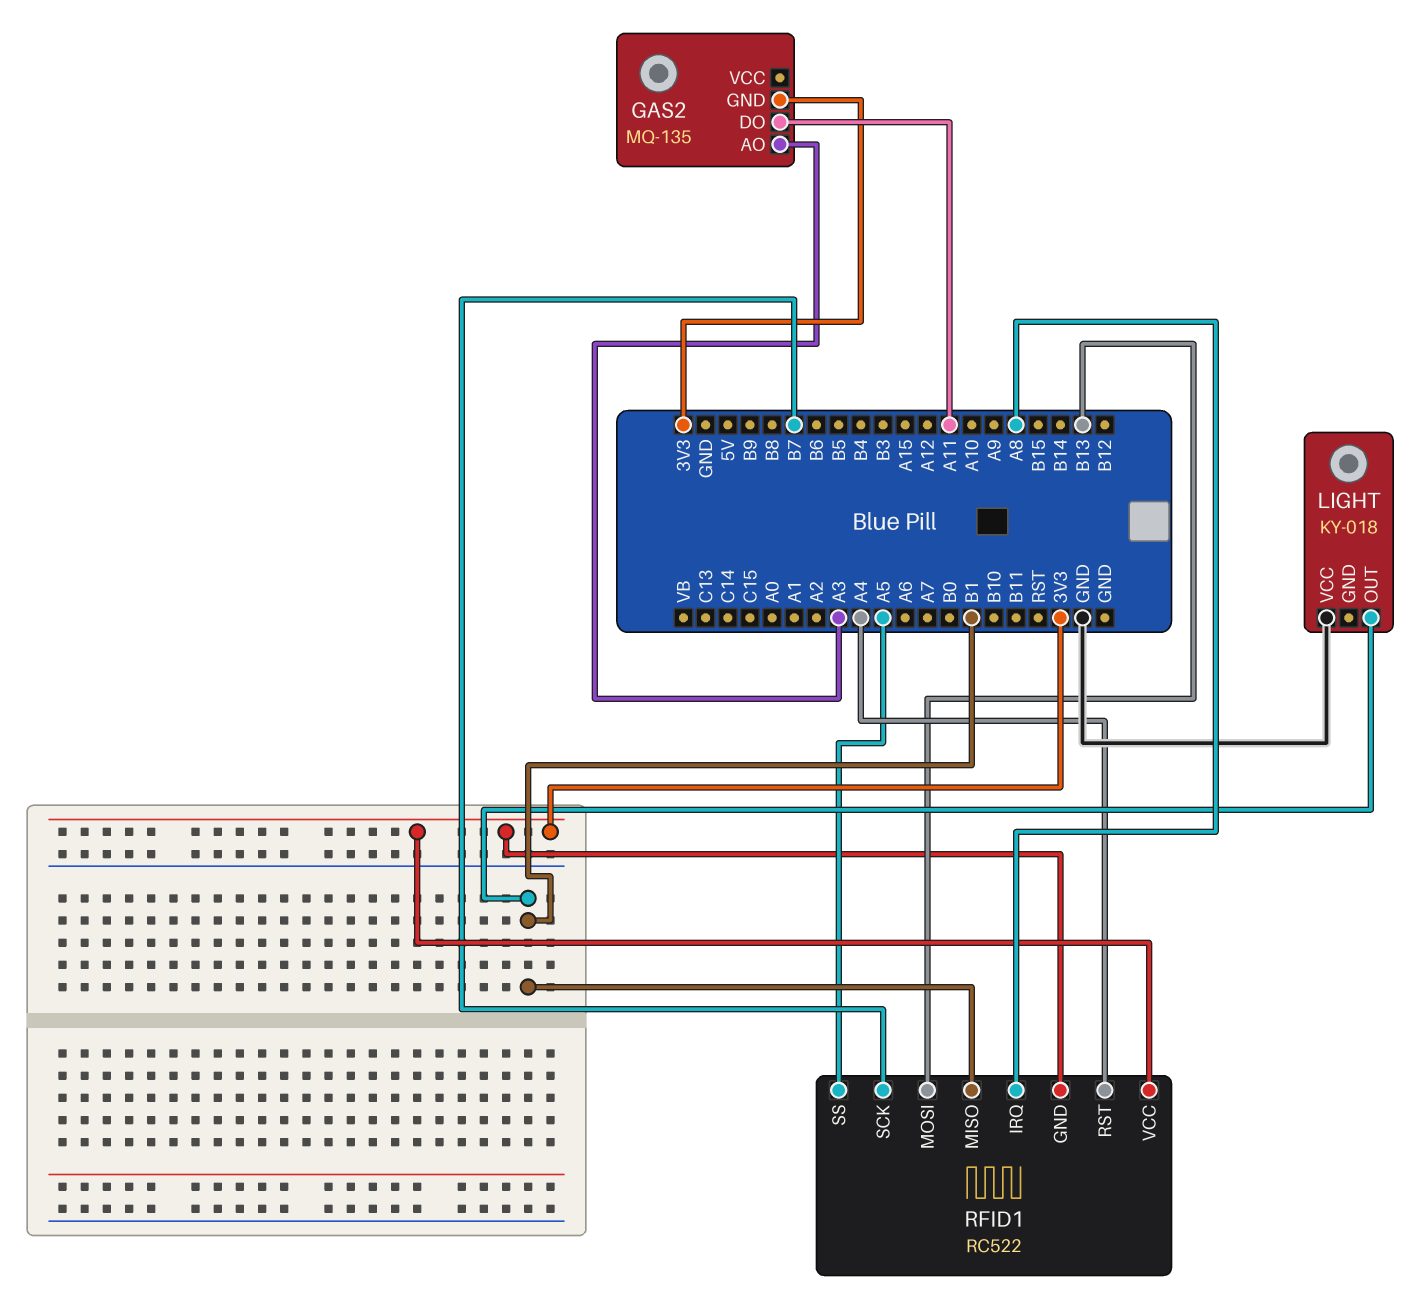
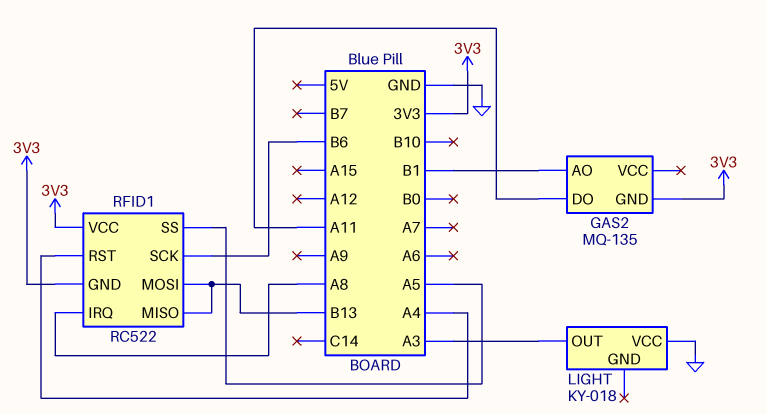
GAS2 pin AO: A3 -> B1
LIGHT pin OUT: B1 -> A3
RFID1 pin MISO: B1 -> B13
RFID1 pin SCK: B7 -> B6

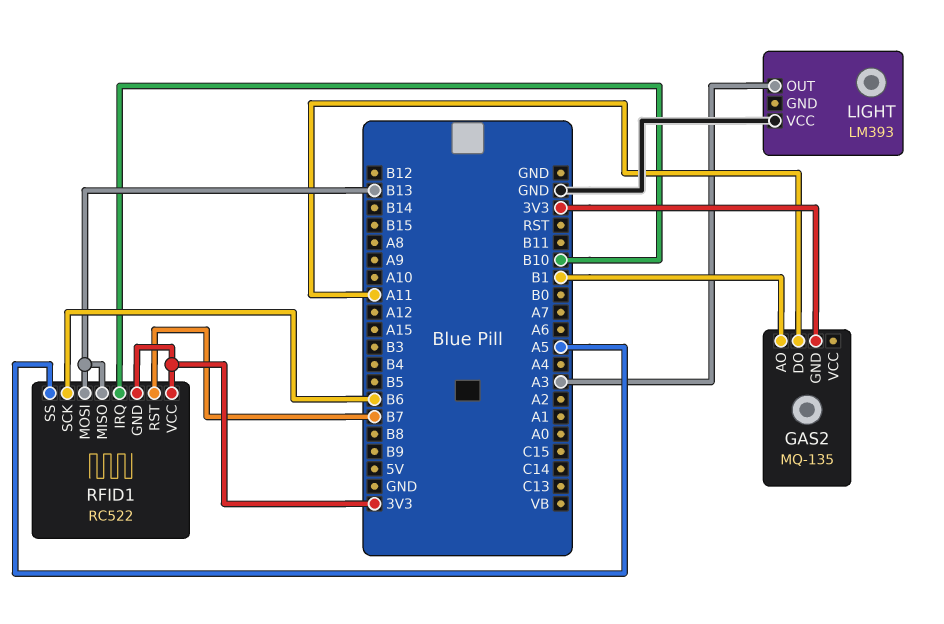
LIGHT: KY-018 -> LM393
RFID1 pin IRQ: A8 -> B10
RFID1 pin RST: A4 -> B7

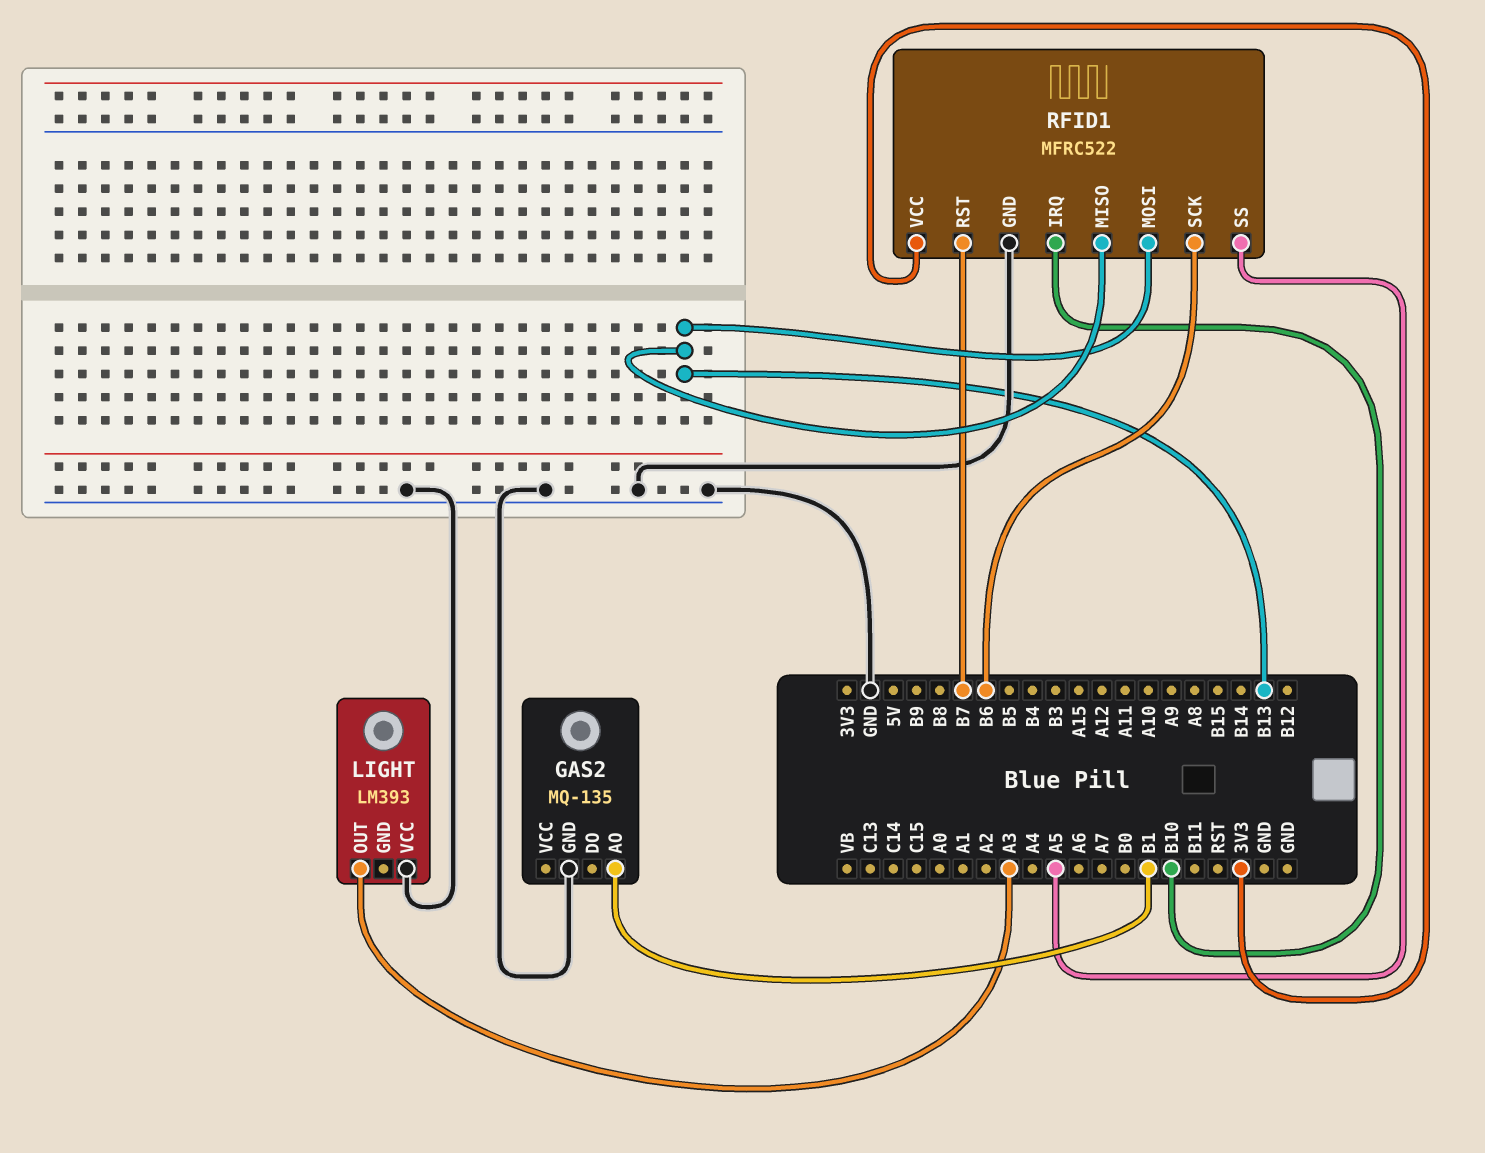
GAS2 pin DO: A11 -> none
GAS2 pin GND: 3V3 -> GND
RFID1: RC522 -> MFRC522
RFID1 pin GND: 3V3 -> GND

